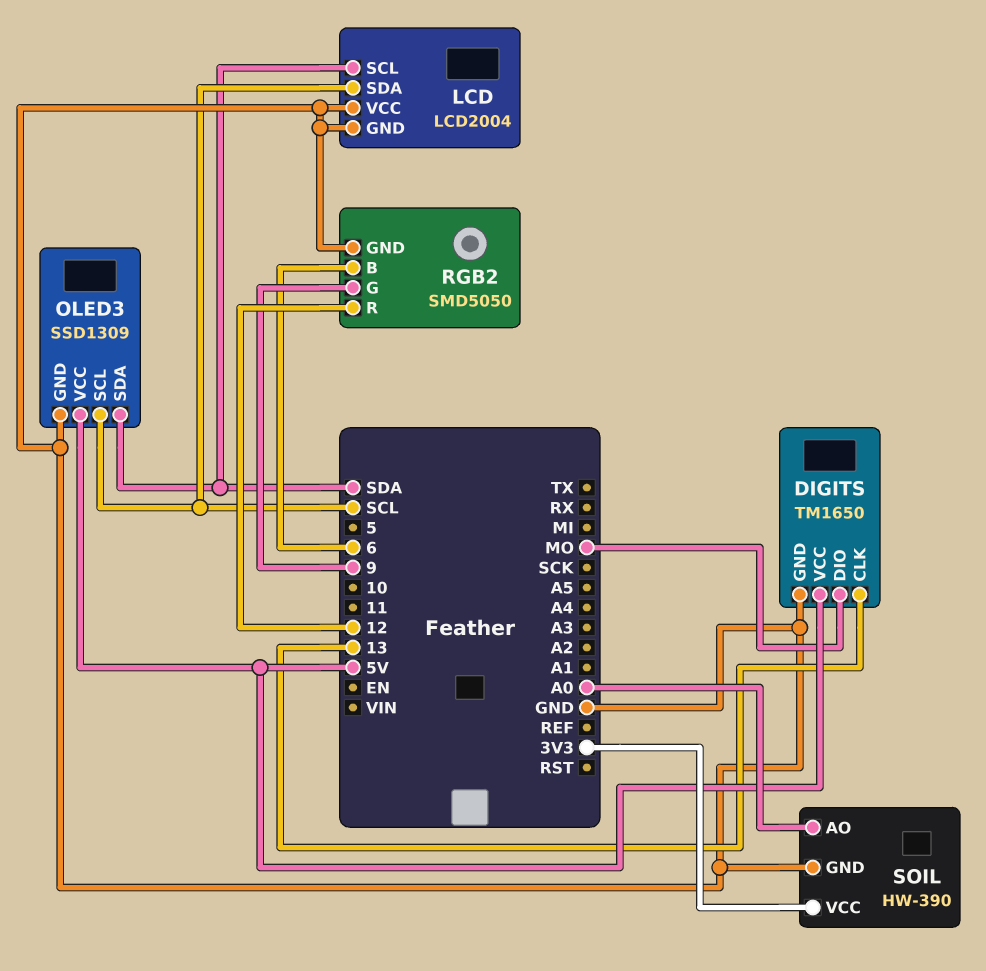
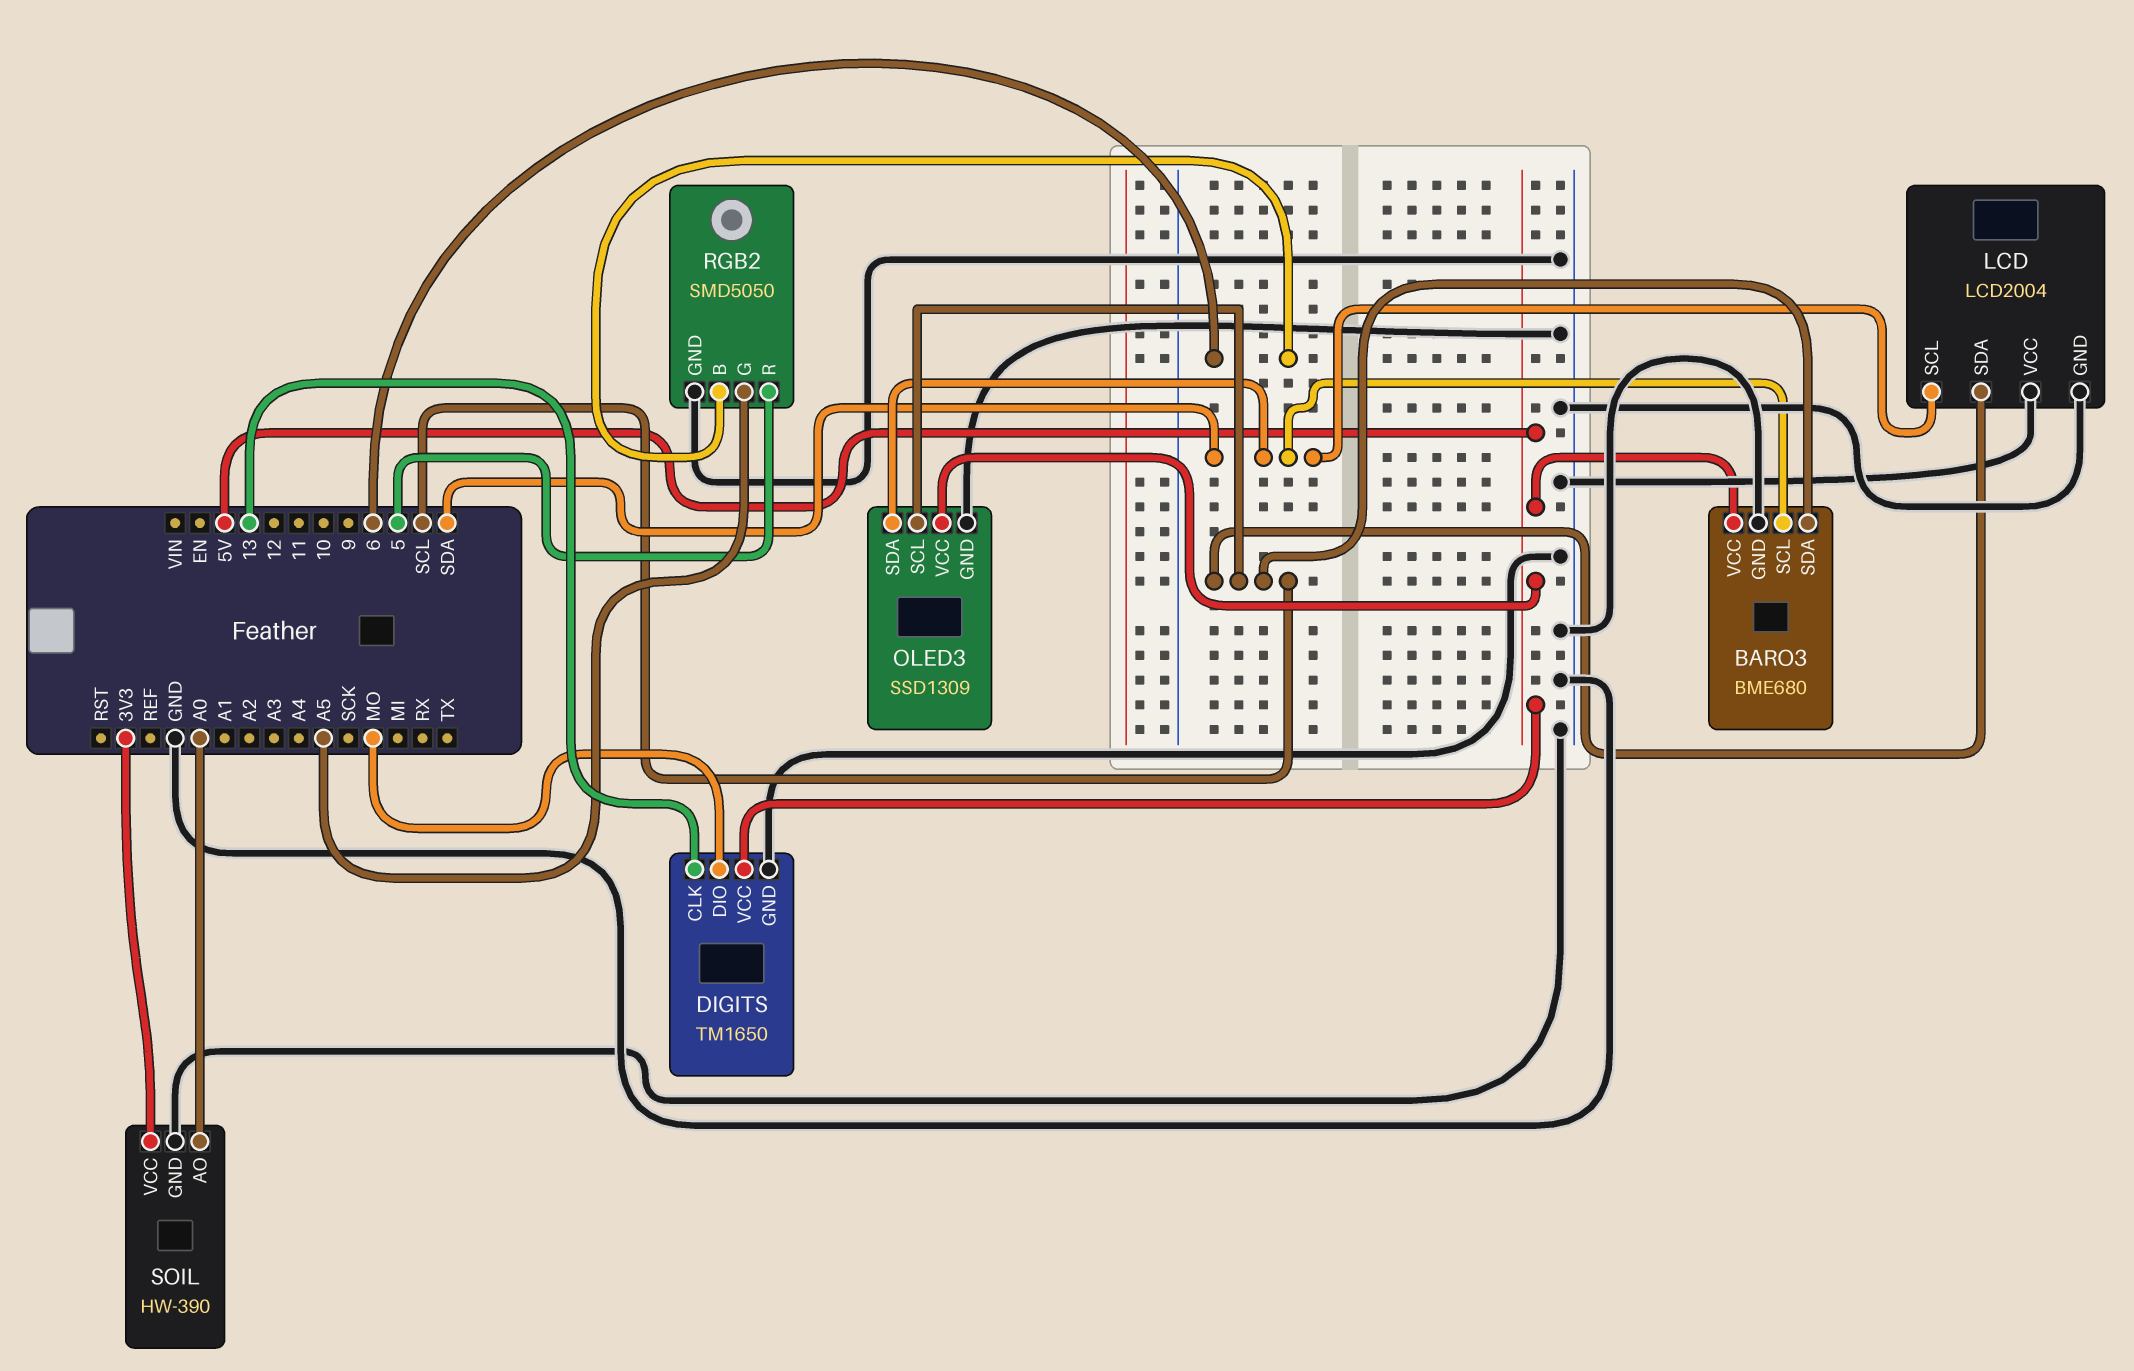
BARO3: none -> BME680
BARO3 pin GND: none -> GND
BARO3 pin SCL: none -> SDA
BARO3 pin SDA: none -> SCL
BARO3 pin VCC: none -> 5V
RGB2 pin G: 9 -> A5
RGB2 pin R: 12 -> 5

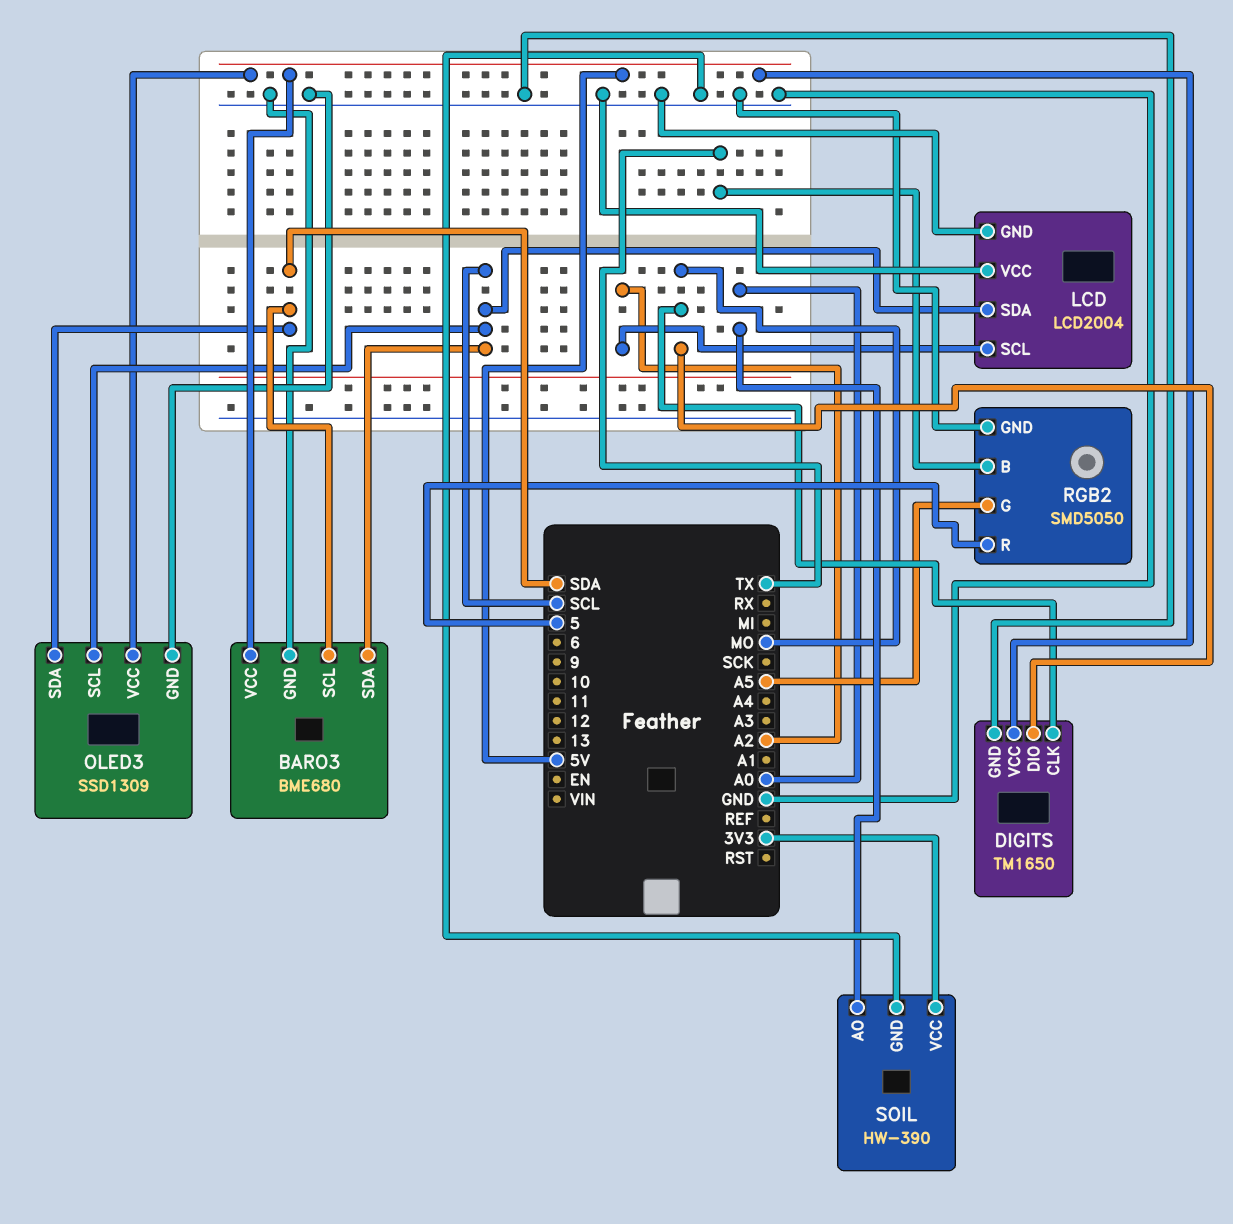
DIGITS pin CLK: 13 -> MO
LCD pin SCL: SDA -> A2
RGB2 pin B: 6 -> TX

